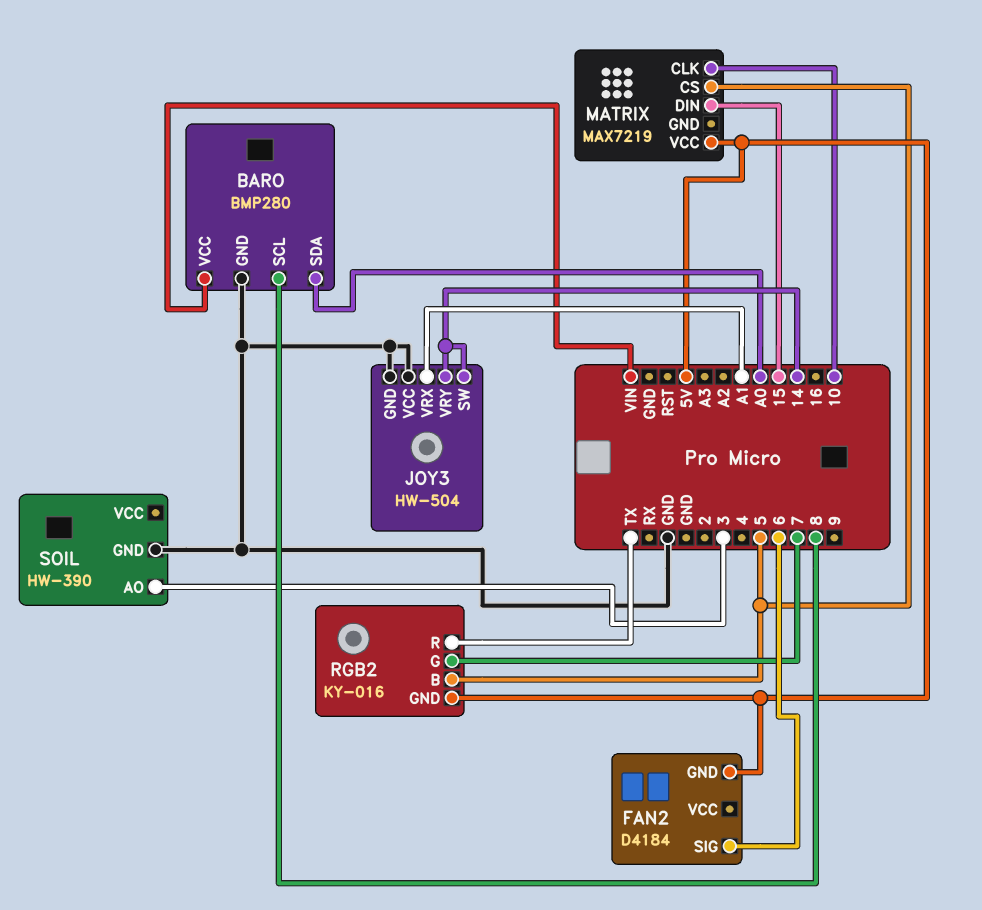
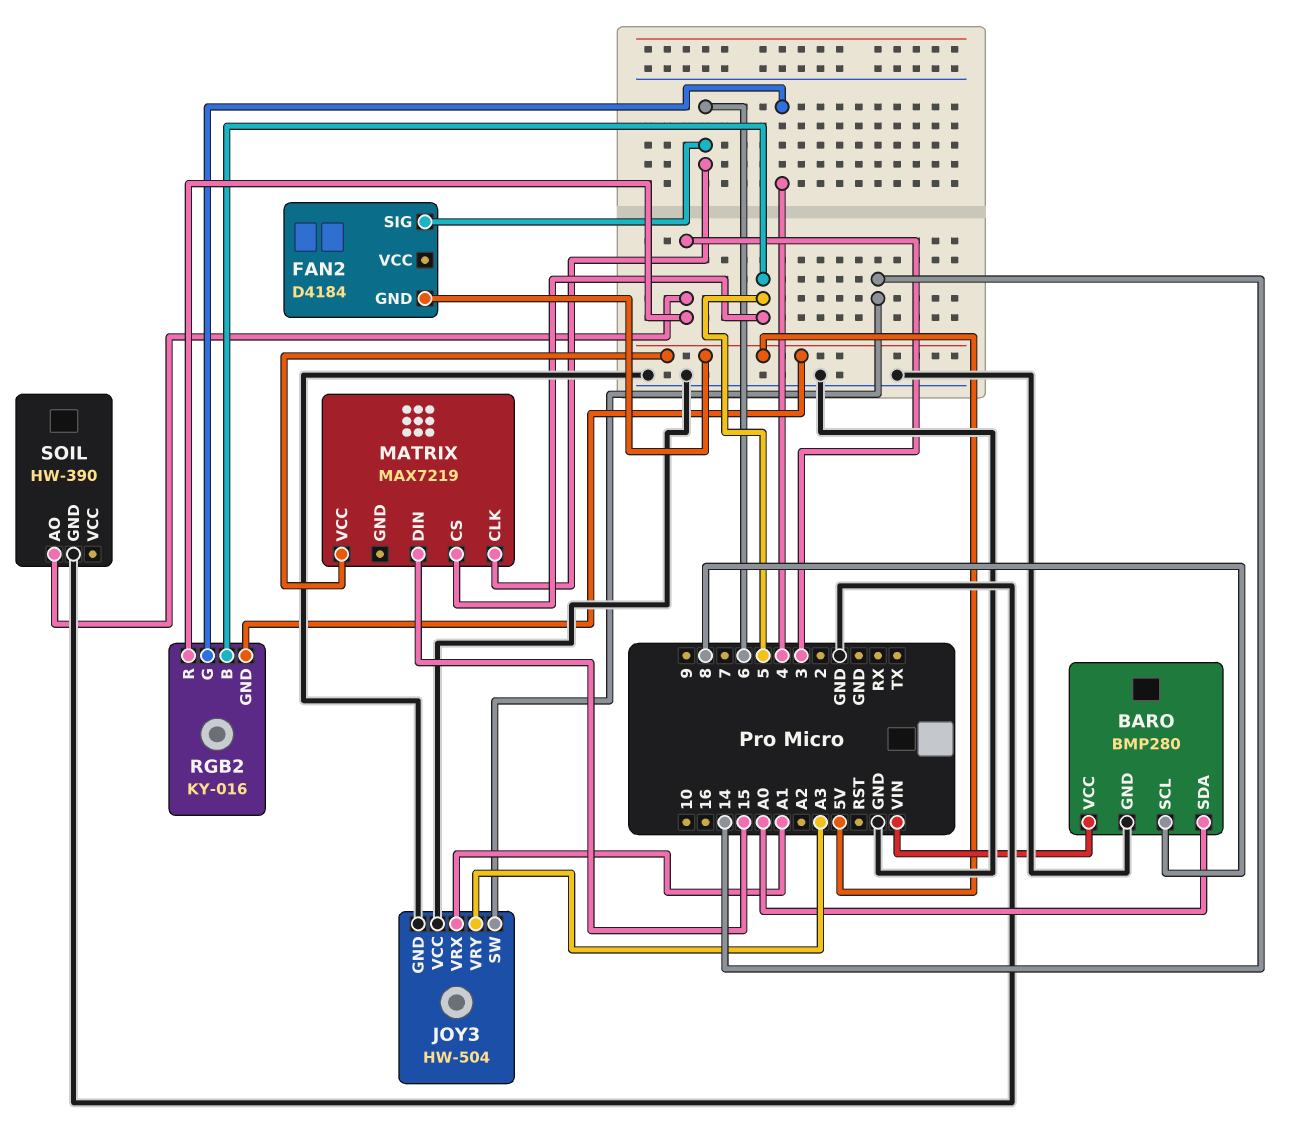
JOY3 pin VRY: 14 -> A3
MATRIX pin CLK: 10 -> 6
RGB2 pin G: 7 -> 4
RGB2 pin R: TX -> 3

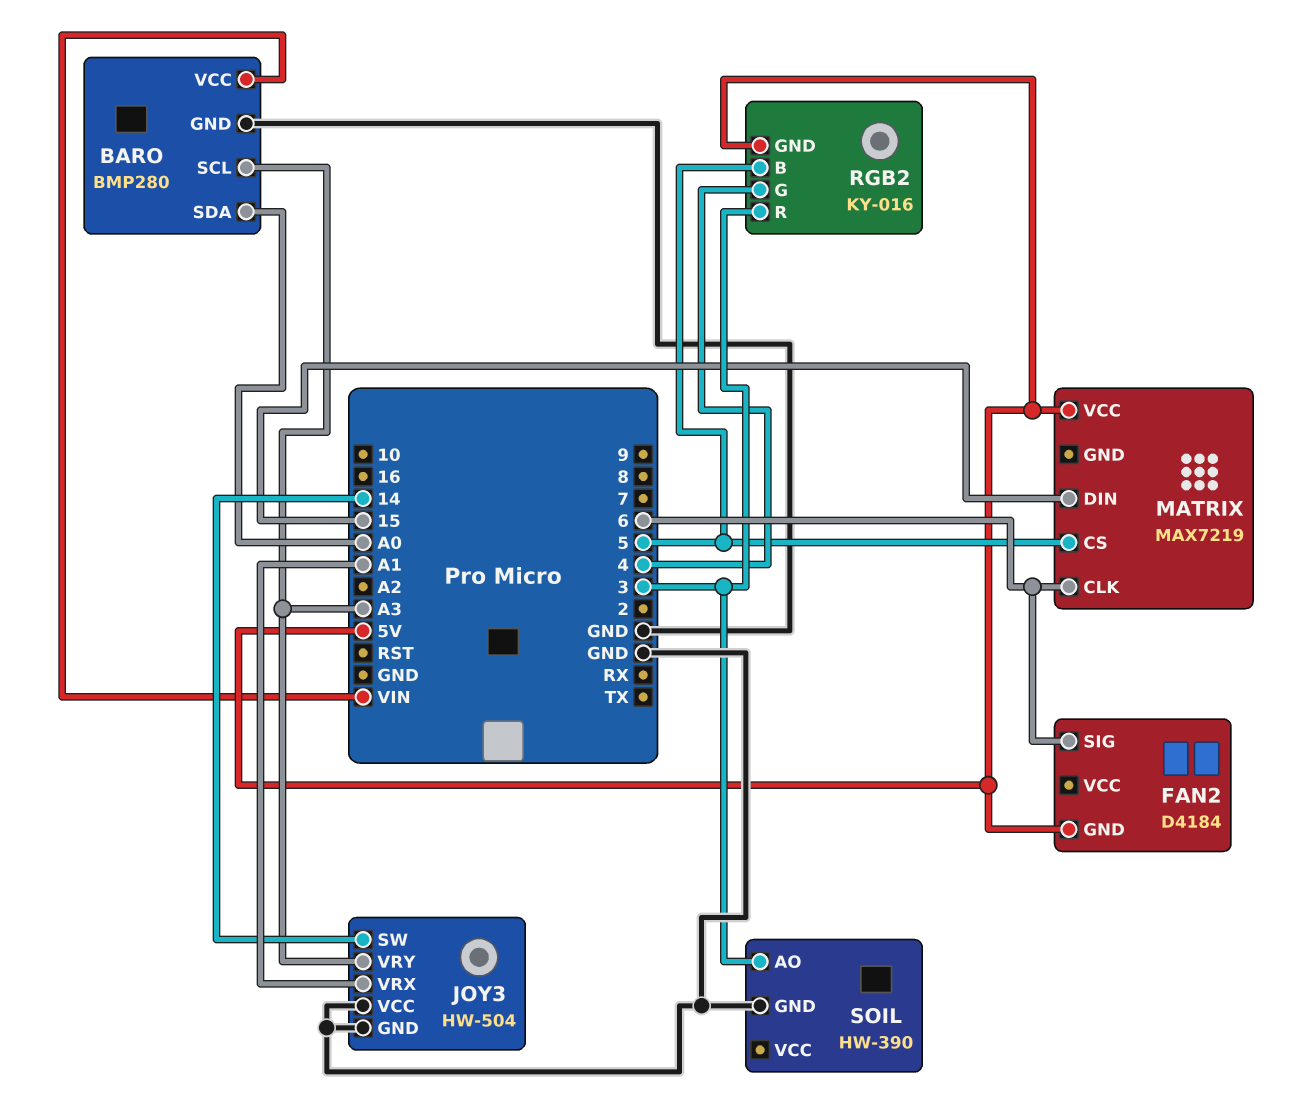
BARO pin SCL: 8 -> A3

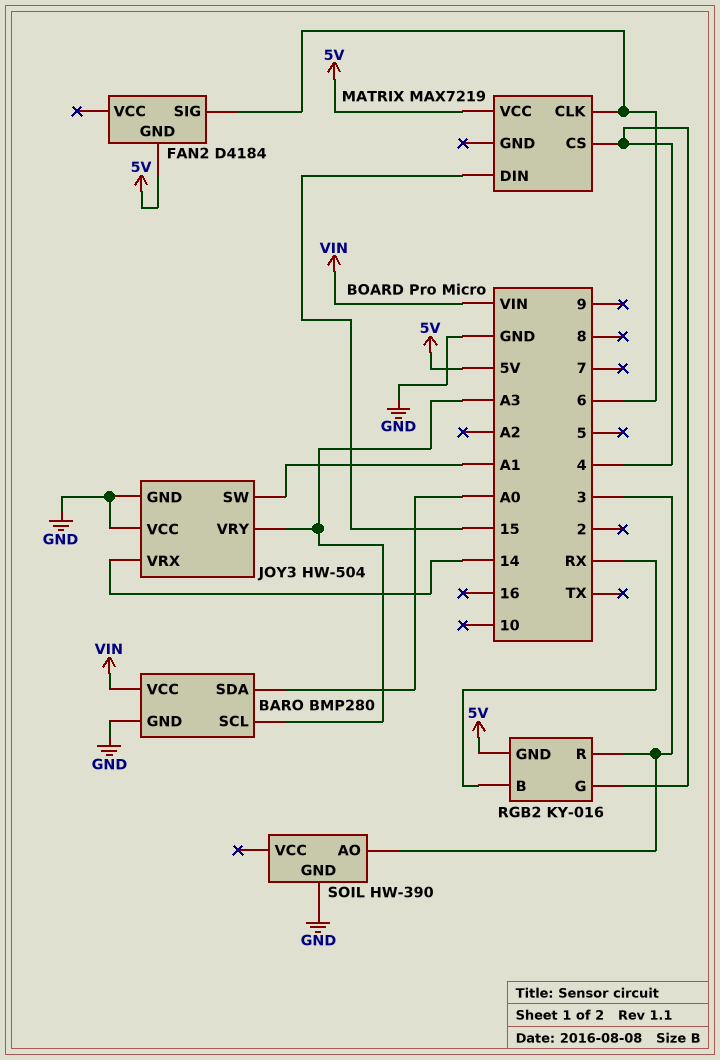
JOY3 pin SW: 14 -> A1
JOY3 pin VRX: A1 -> 14
MATRIX pin CS: 5 -> 4
RGB2 pin B: 5 -> RX

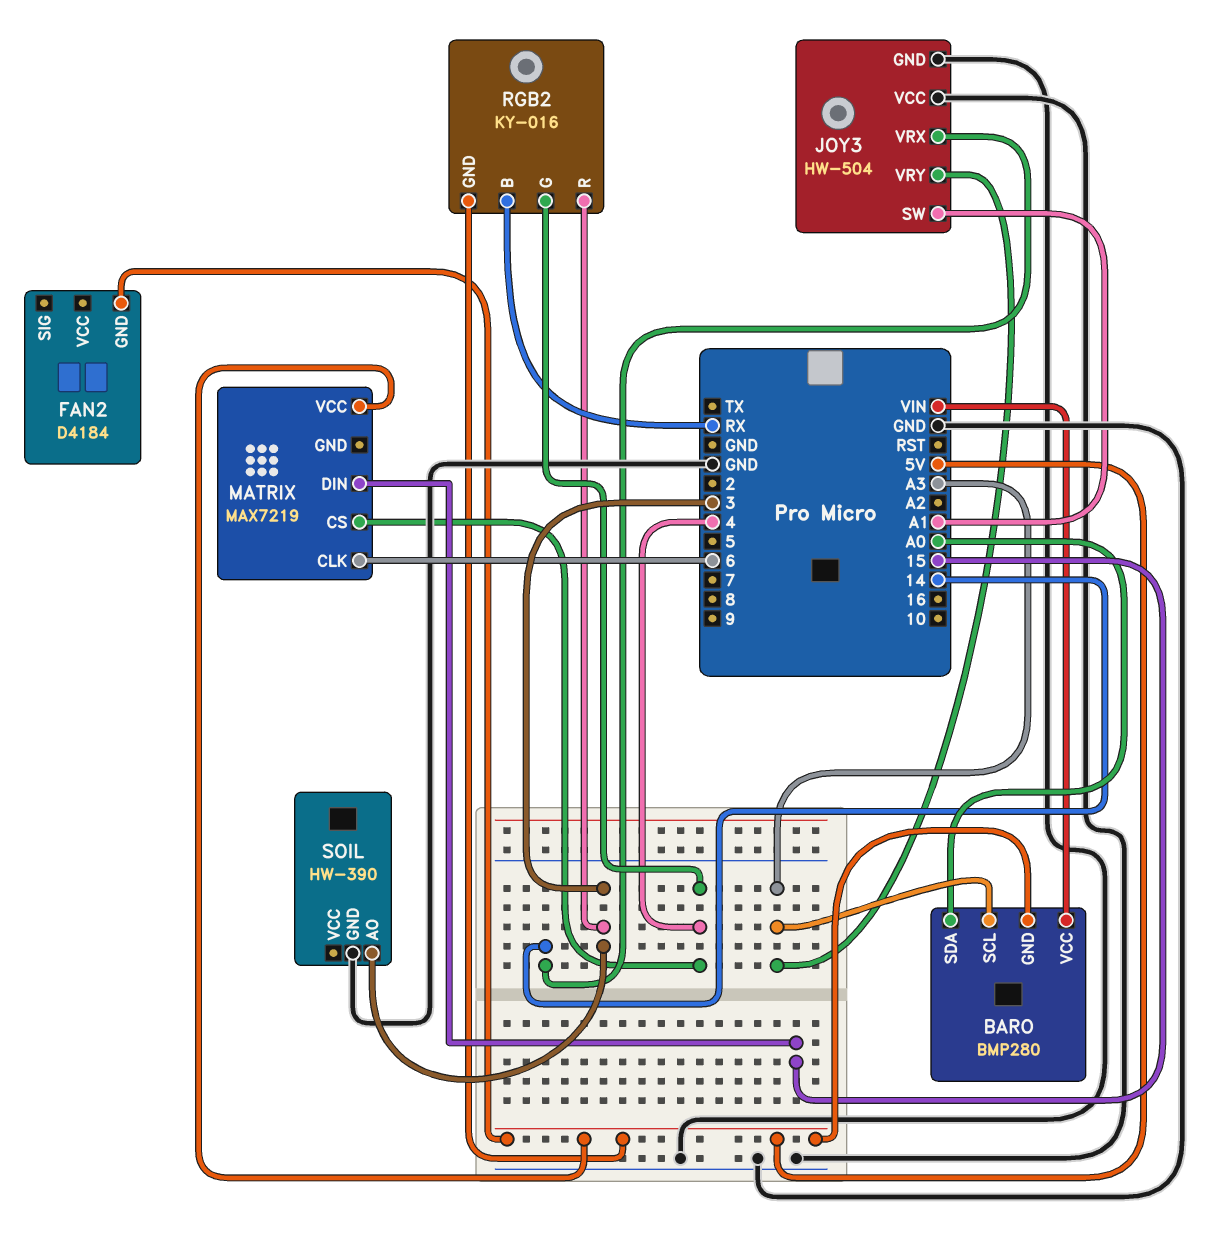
BARO pin GND: GND -> 5V
FAN2 pin SIG: 6 -> none

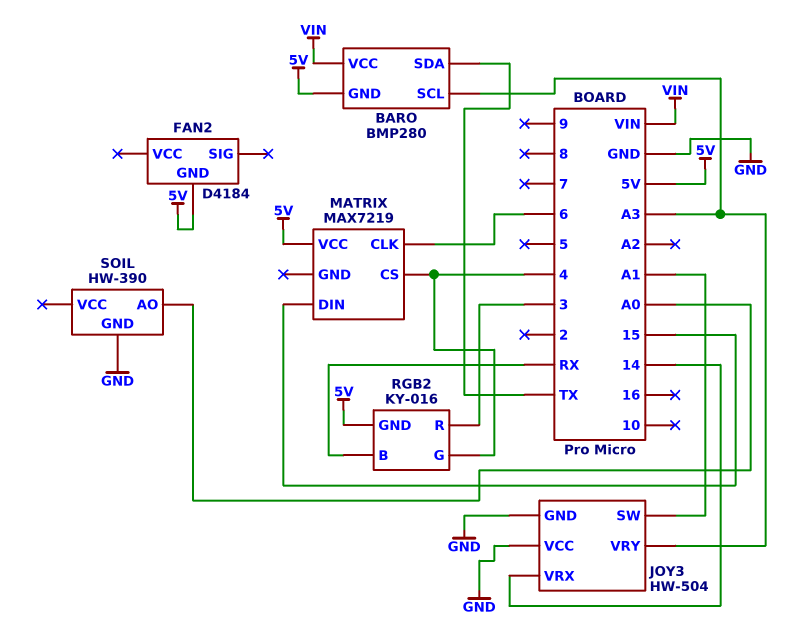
BARO pin SDA: A0 -> TX
SOIL pin AO: 3 -> A0

